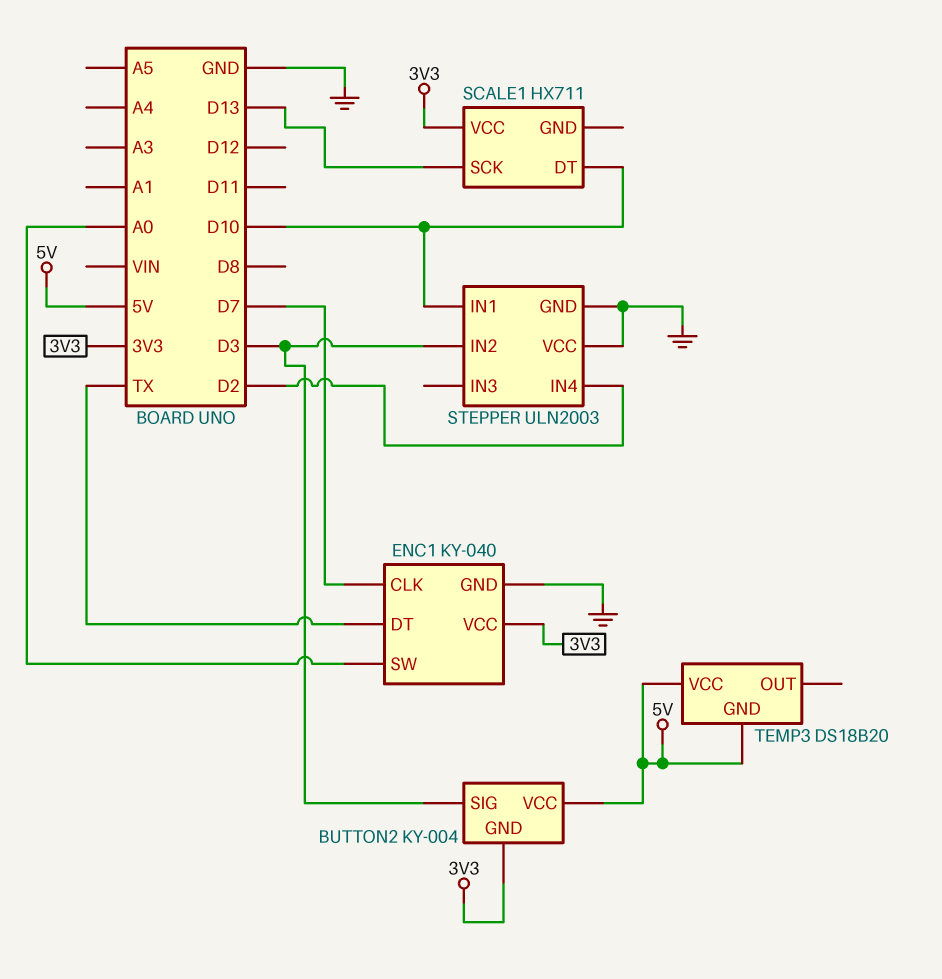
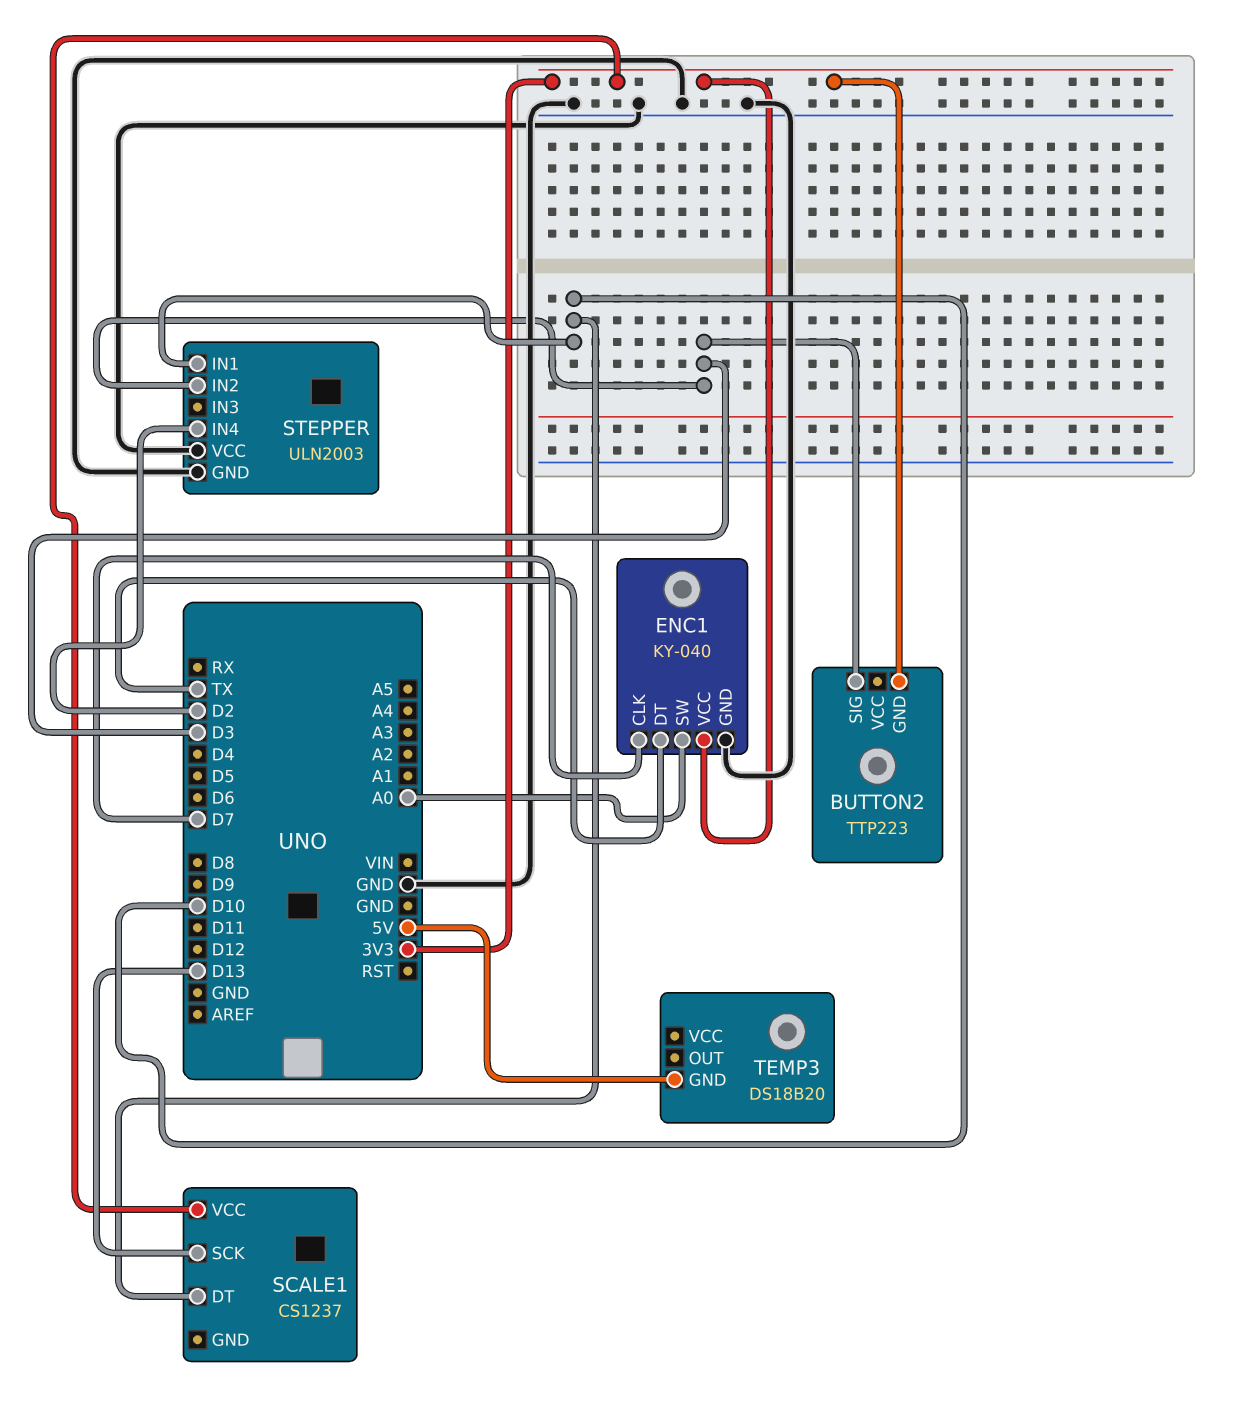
BUTTON2: KY-004 -> TTP223
BUTTON2 pin VCC: 5V -> none
SCALE1: HX711 -> CS1237
TEMP3 pin VCC: 5V -> none

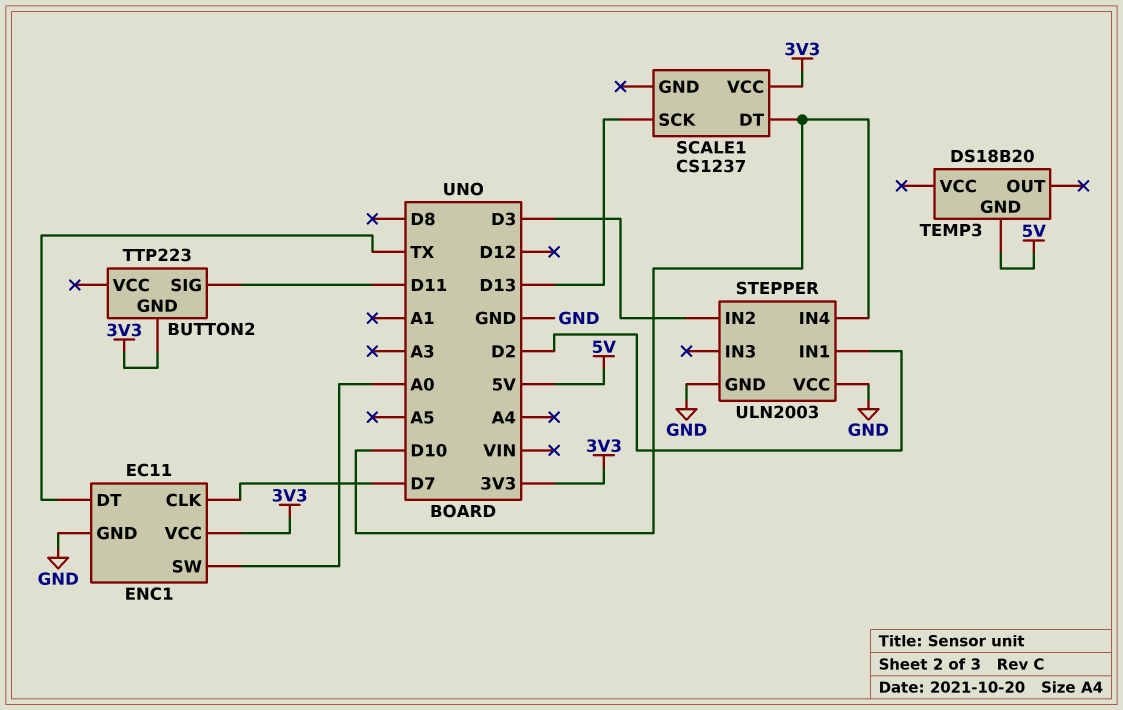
BUTTON2 pin SIG: D3 -> D11
ENC1: KY-040 -> EC11
STEPPER pin IN1: D10 -> D2
STEPPER pin IN4: D2 -> D10

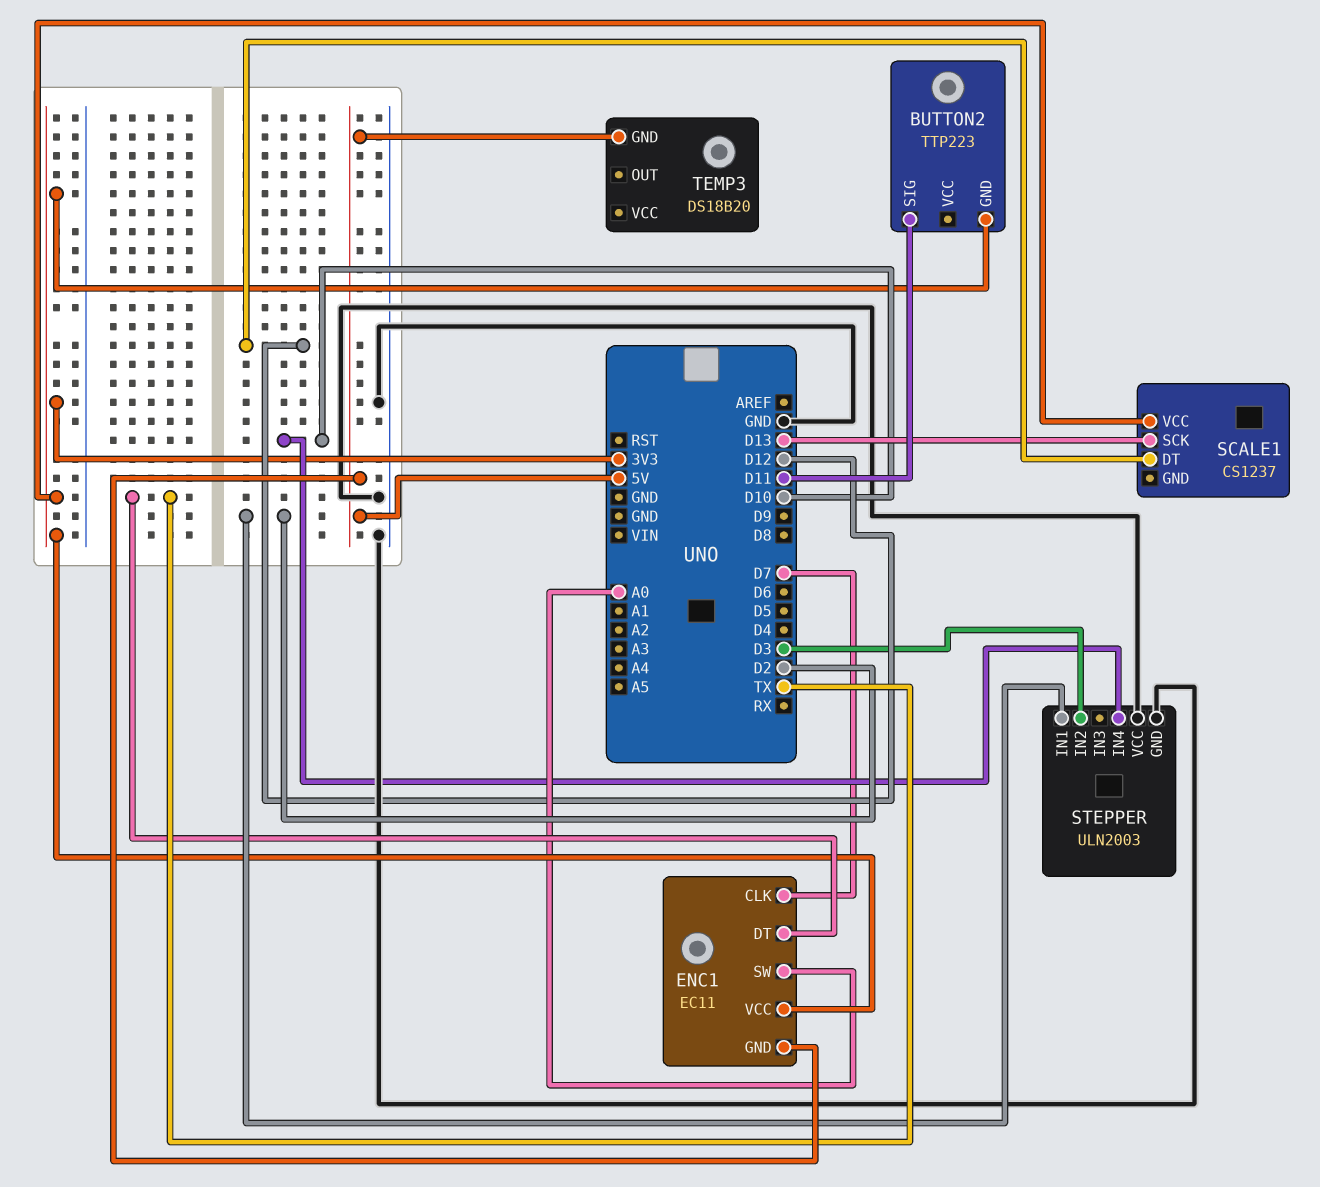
ENC1 pin GND: GND -> 5V
SCALE1 pin DT: D10 -> D12

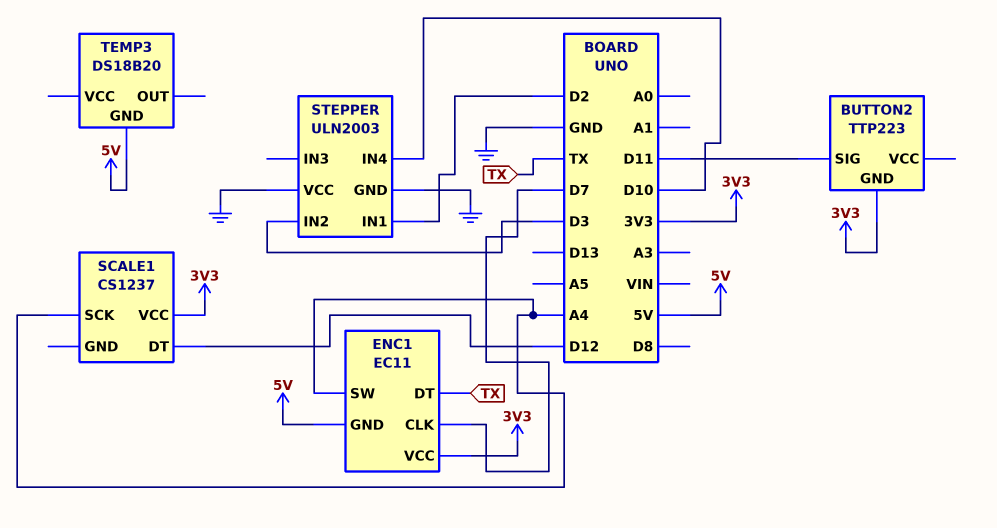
ENC1 pin SW: A0 -> A4
SCALE1 pin SCK: D13 -> A4

